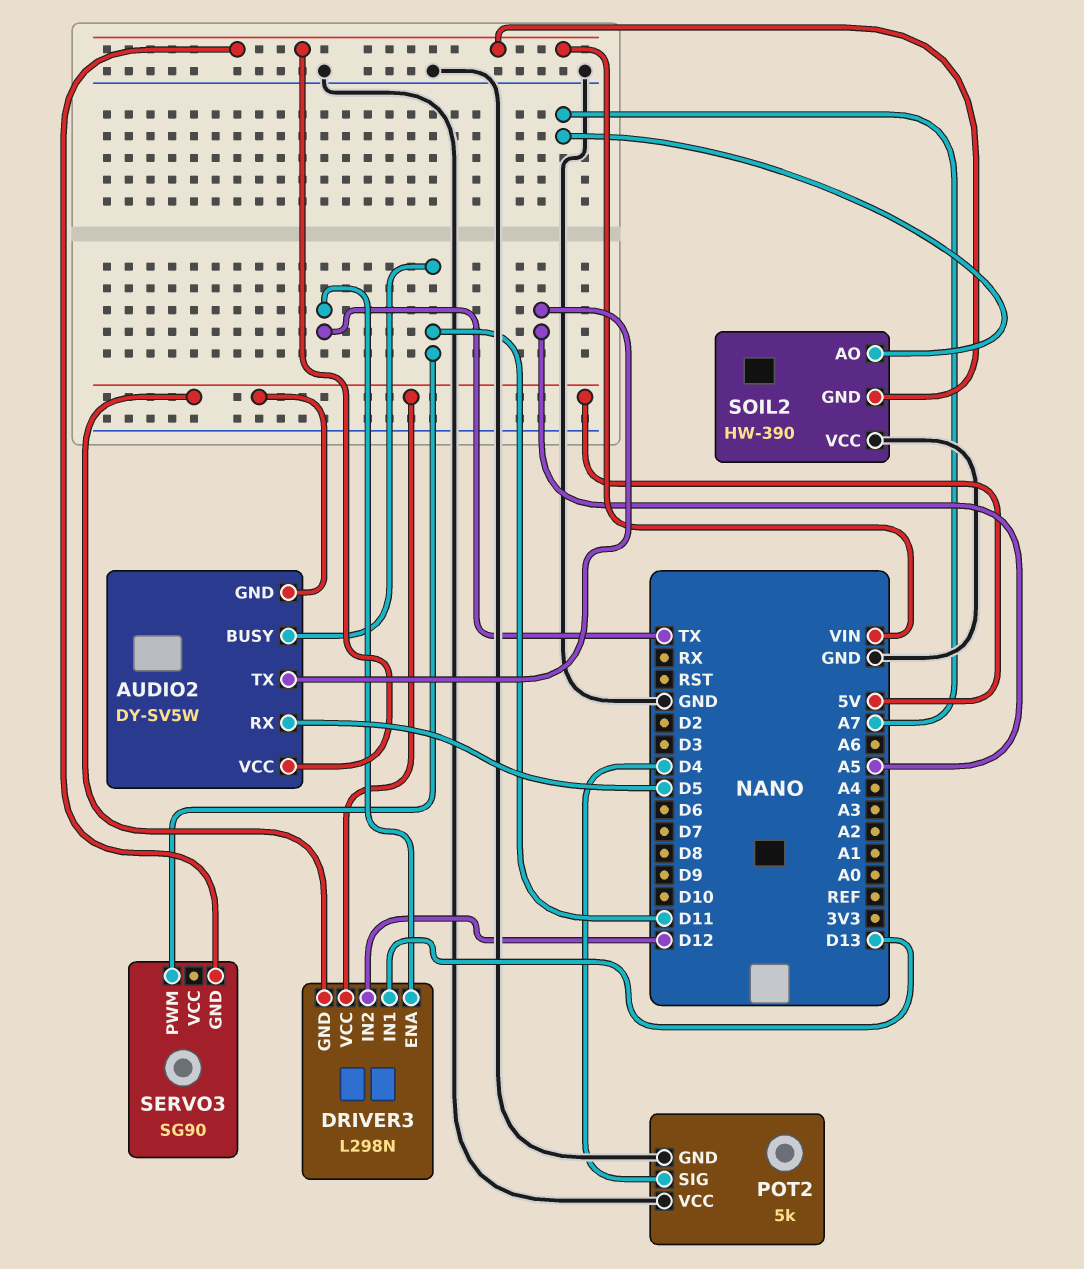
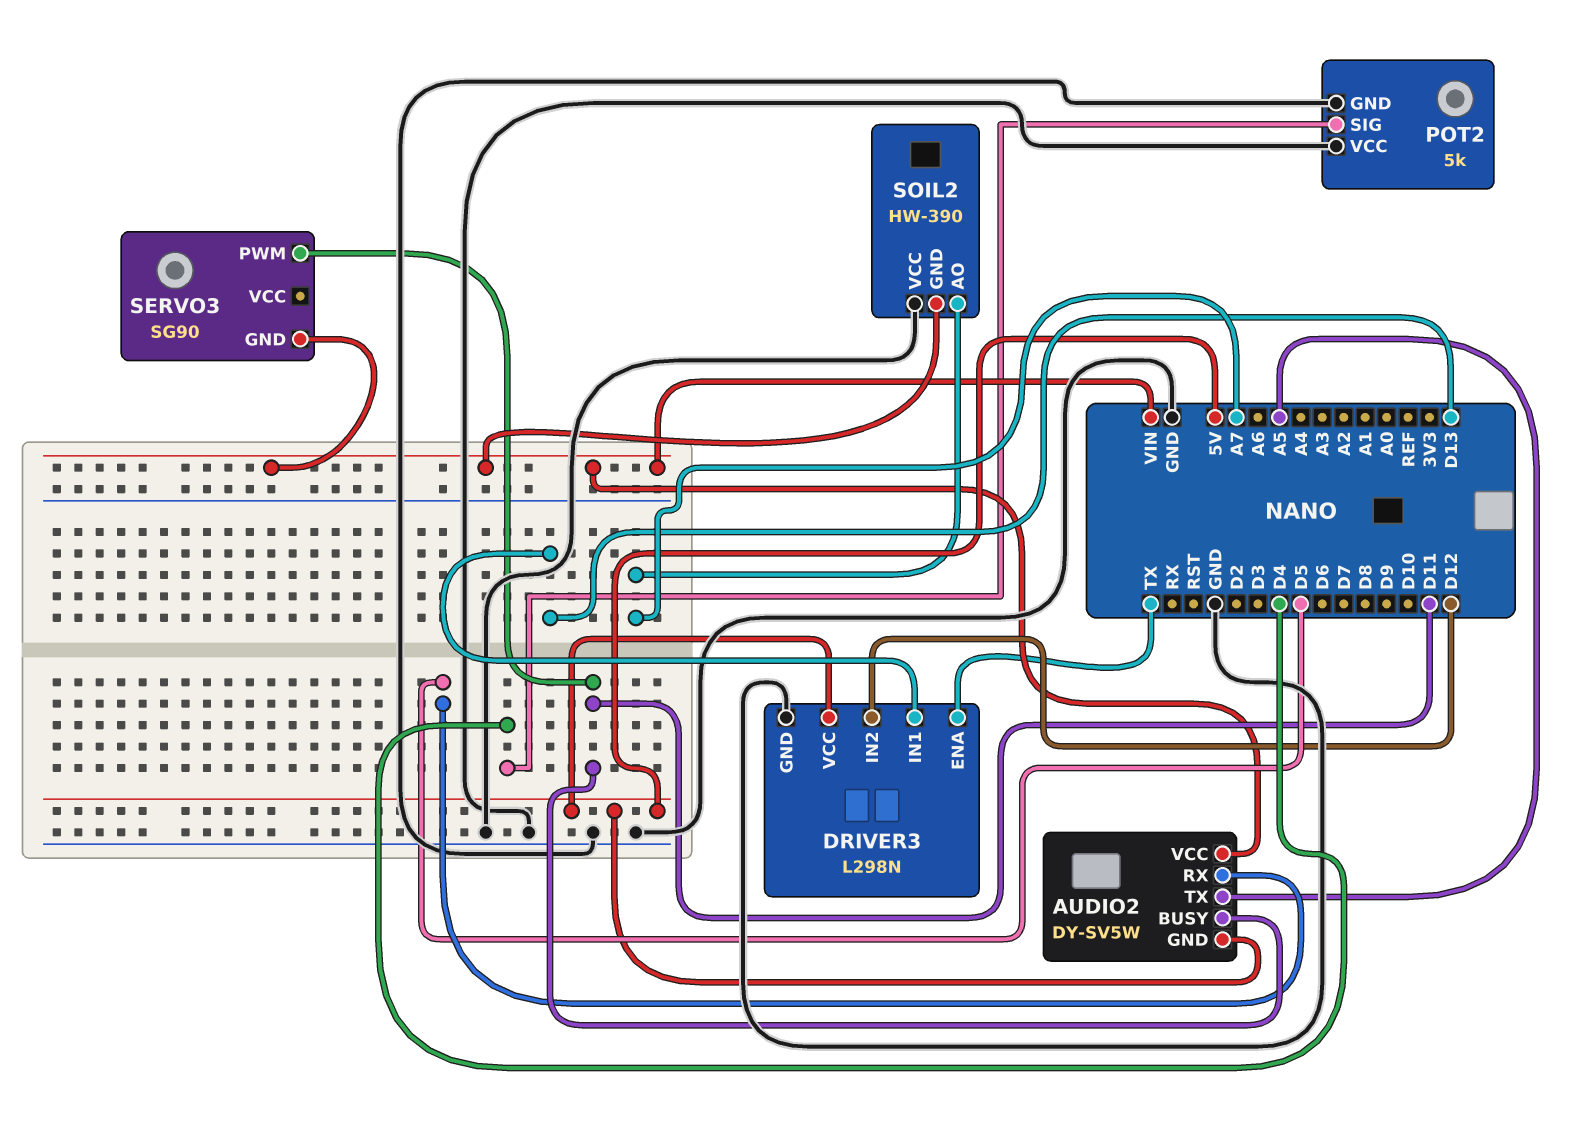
DRIVER3 pin GND: 5V -> GND

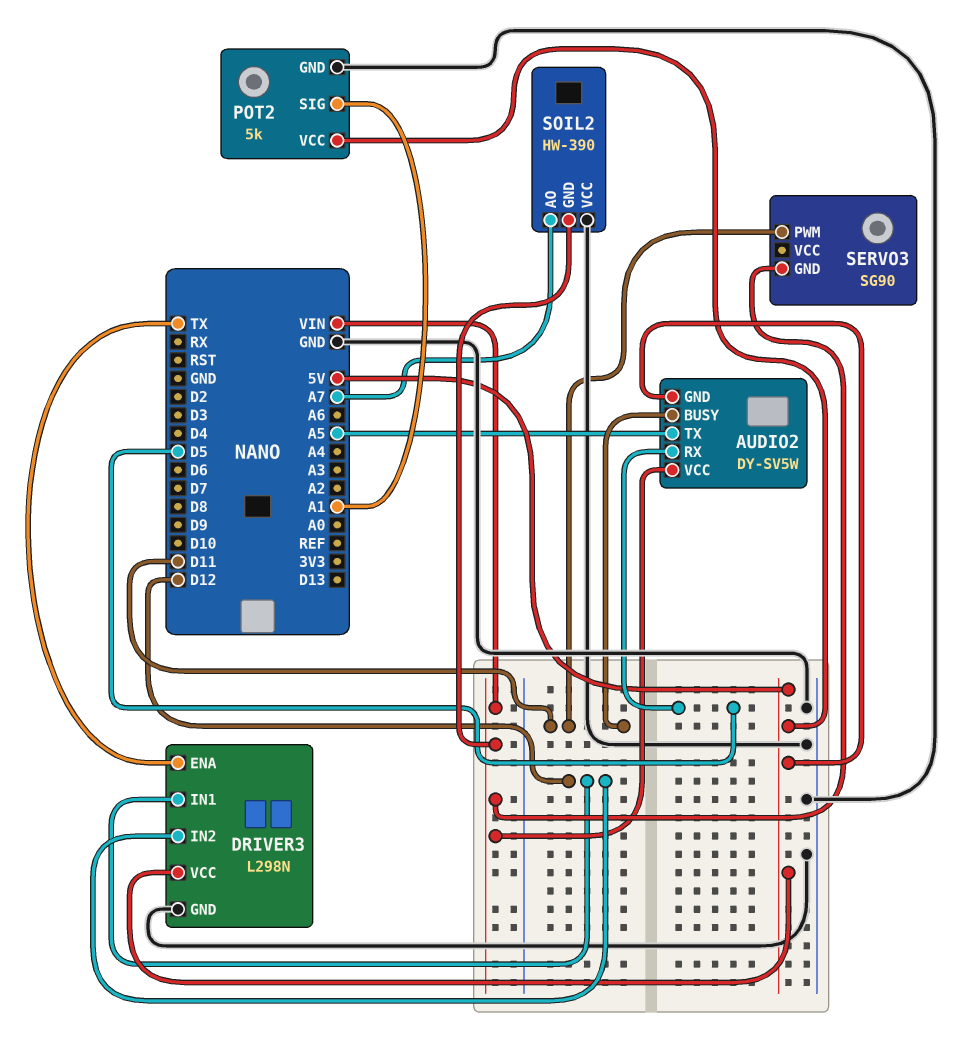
DRIVER3 pin IN1: D13 -> D12
POT2 pin SIG: D4 -> A1
POT2 pin VCC: GND -> 5V

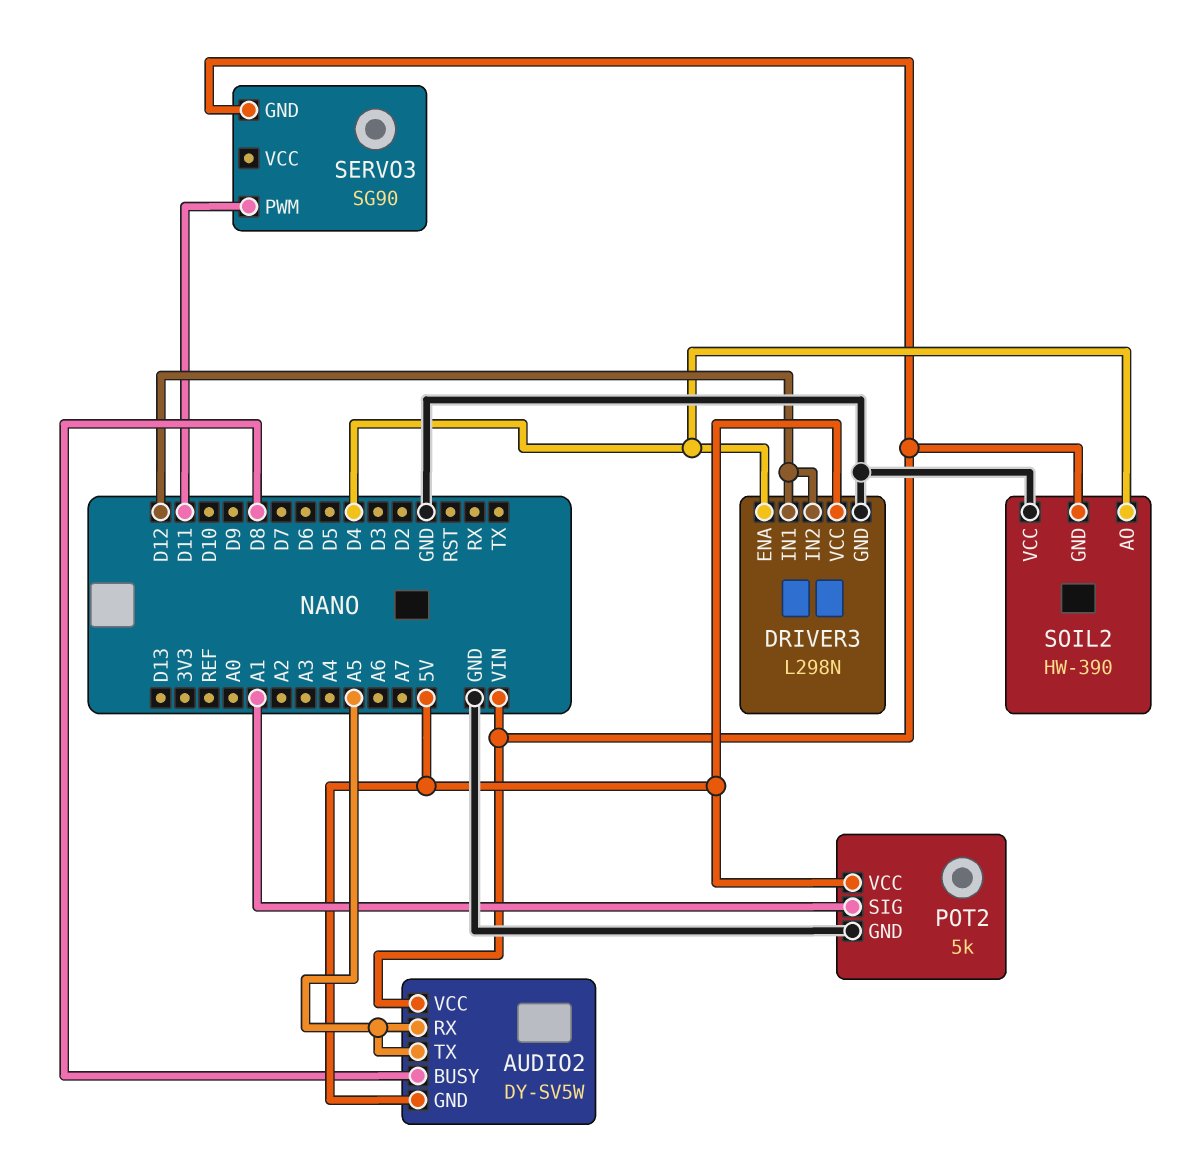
AUDIO2 pin BUSY: D11 -> D8
AUDIO2 pin RX: D5 -> A5
DRIVER3 pin ENA: TX -> D4
SOIL2 pin AO: A7 -> D4

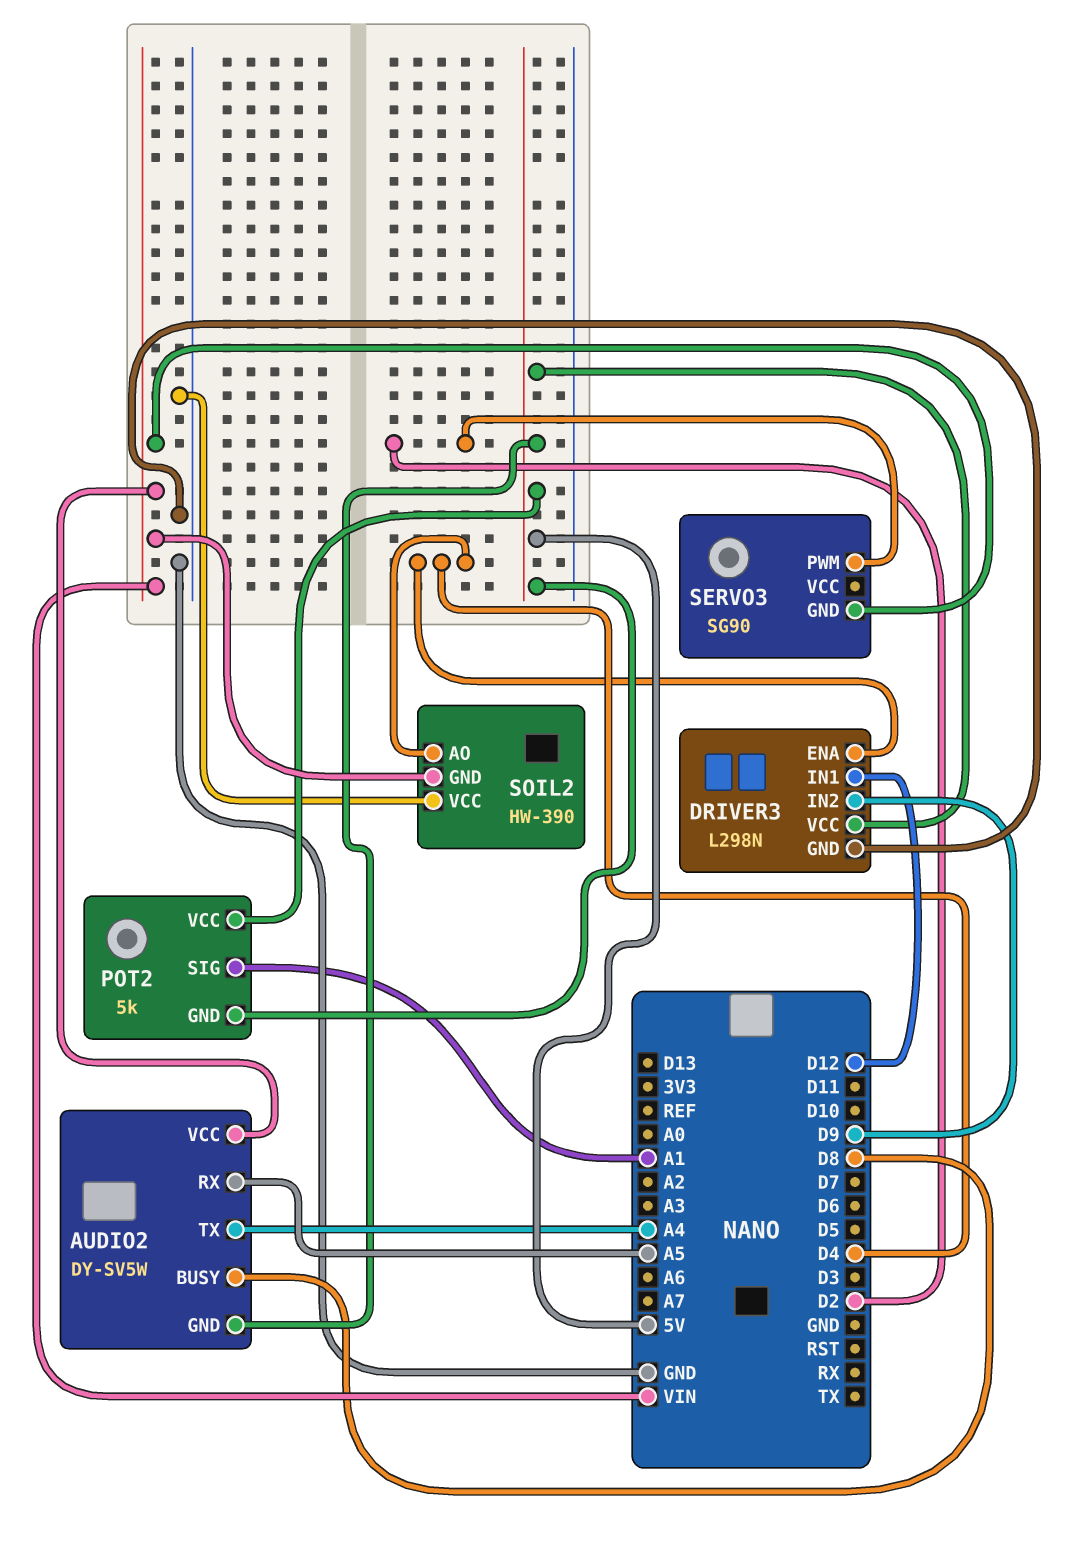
AUDIO2 pin TX: A5 -> A4
DRIVER3 pin IN2: D12 -> D9
POT2 pin GND: GND -> 5V
SERVO3 pin PWM: D11 -> D2

